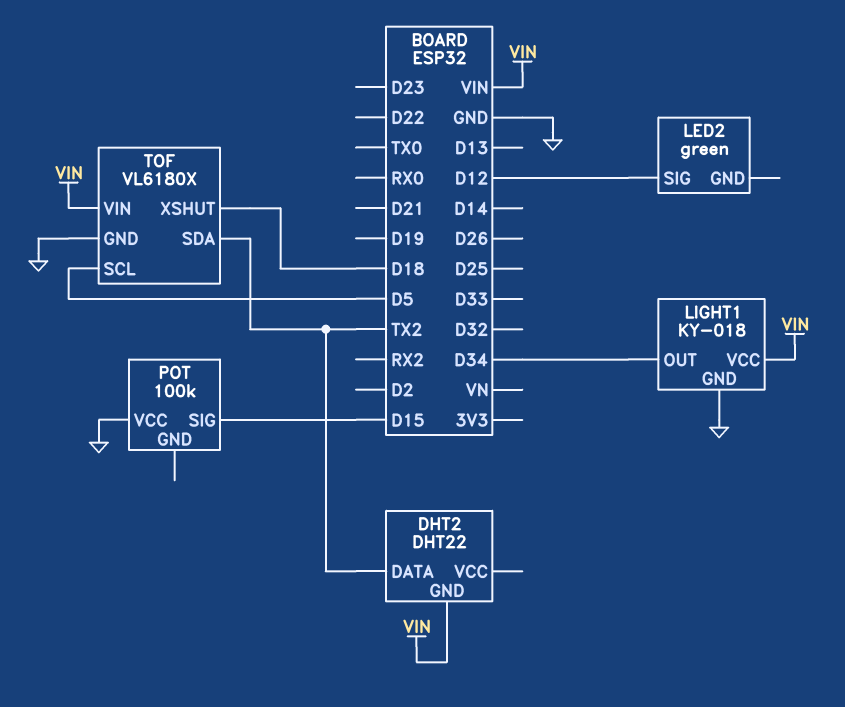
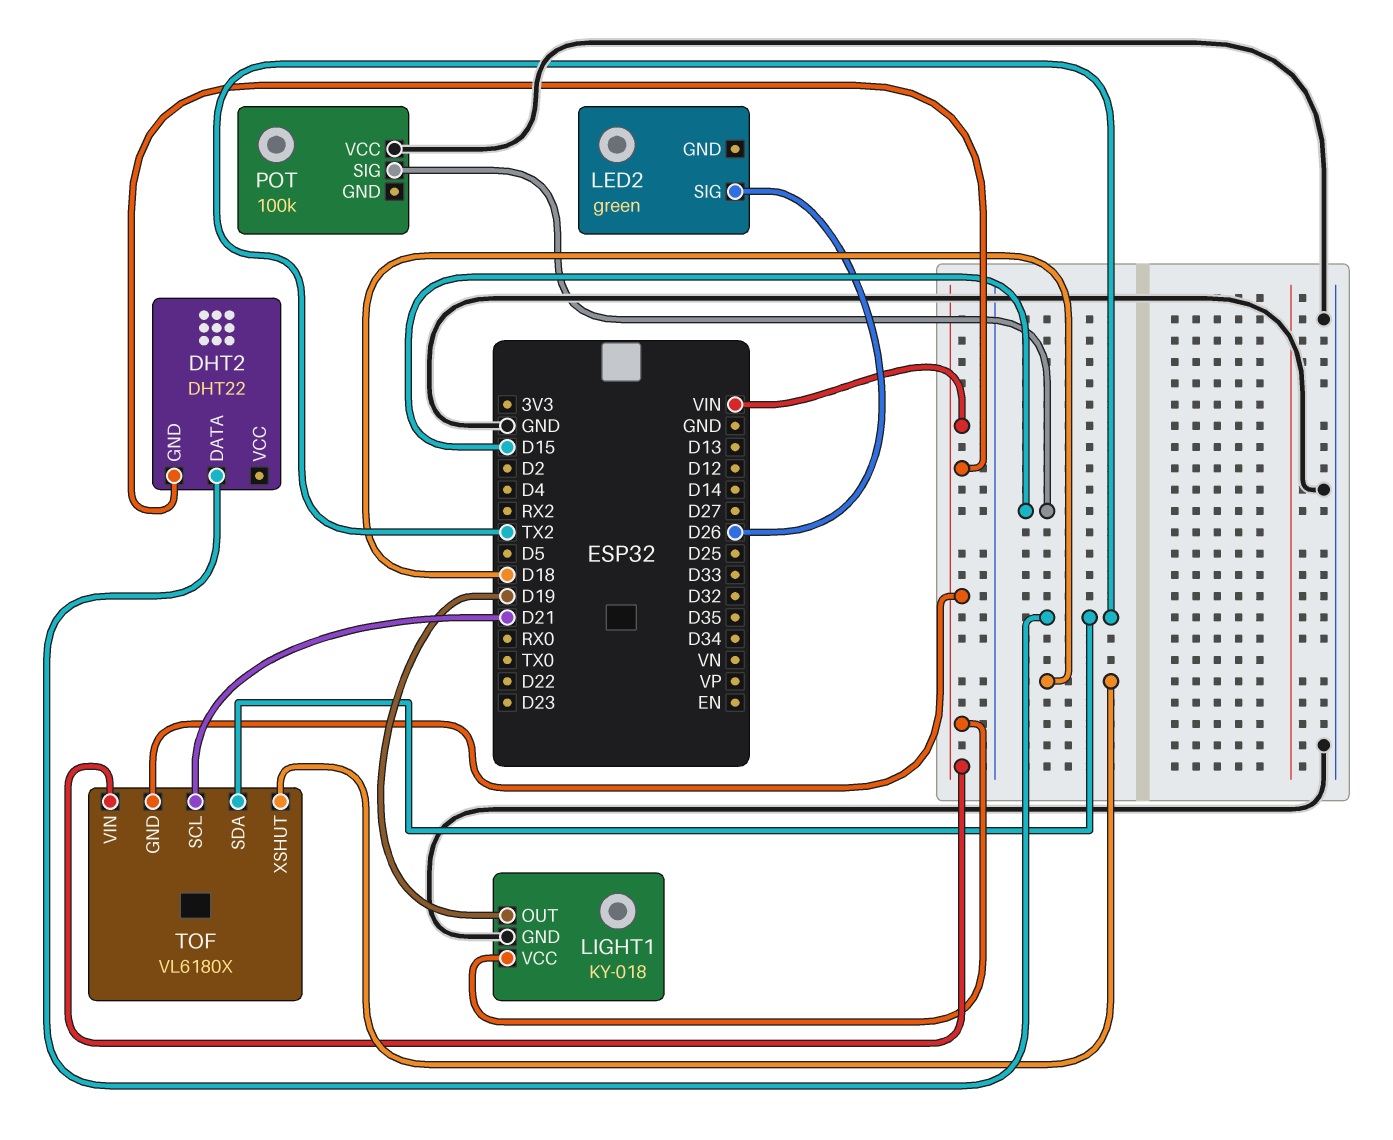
LED2 pin SIG: D12 -> D26
LIGHT1 pin OUT: D34 -> D19
TOF pin GND: GND -> VIN
TOF pin SCL: D5 -> D21

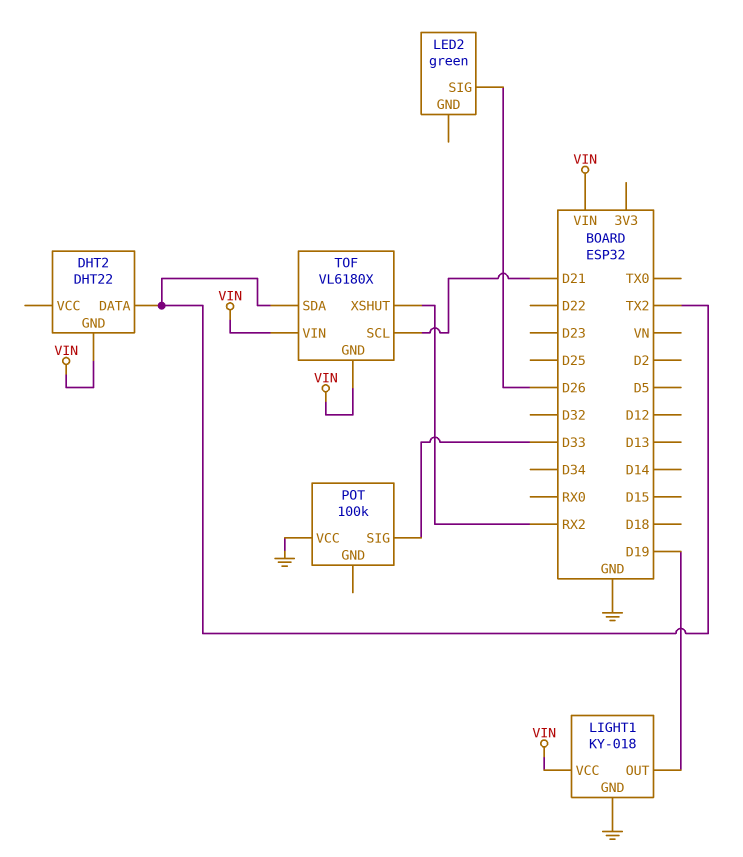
POT pin SIG: D15 -> D33
TOF pin XSHUT: D18 -> RX2

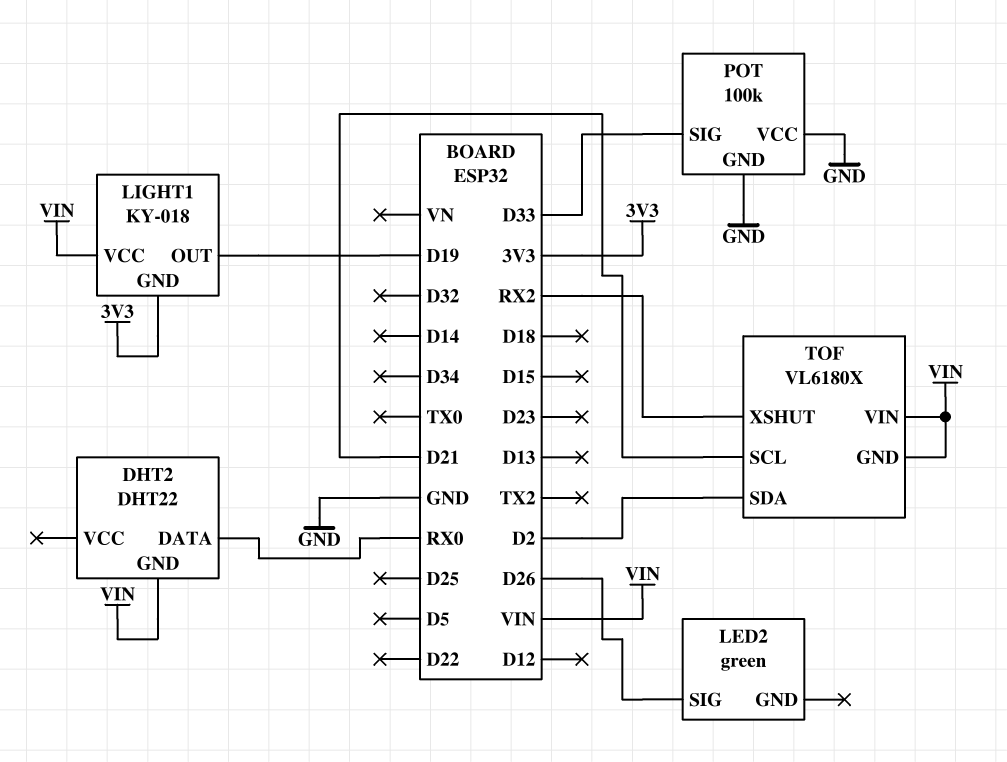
DHT2 pin DATA: TX2 -> RX0
LIGHT1 pin GND: GND -> 3V3
POT pin GND: none -> GND
TOF pin SDA: TX2 -> D2

